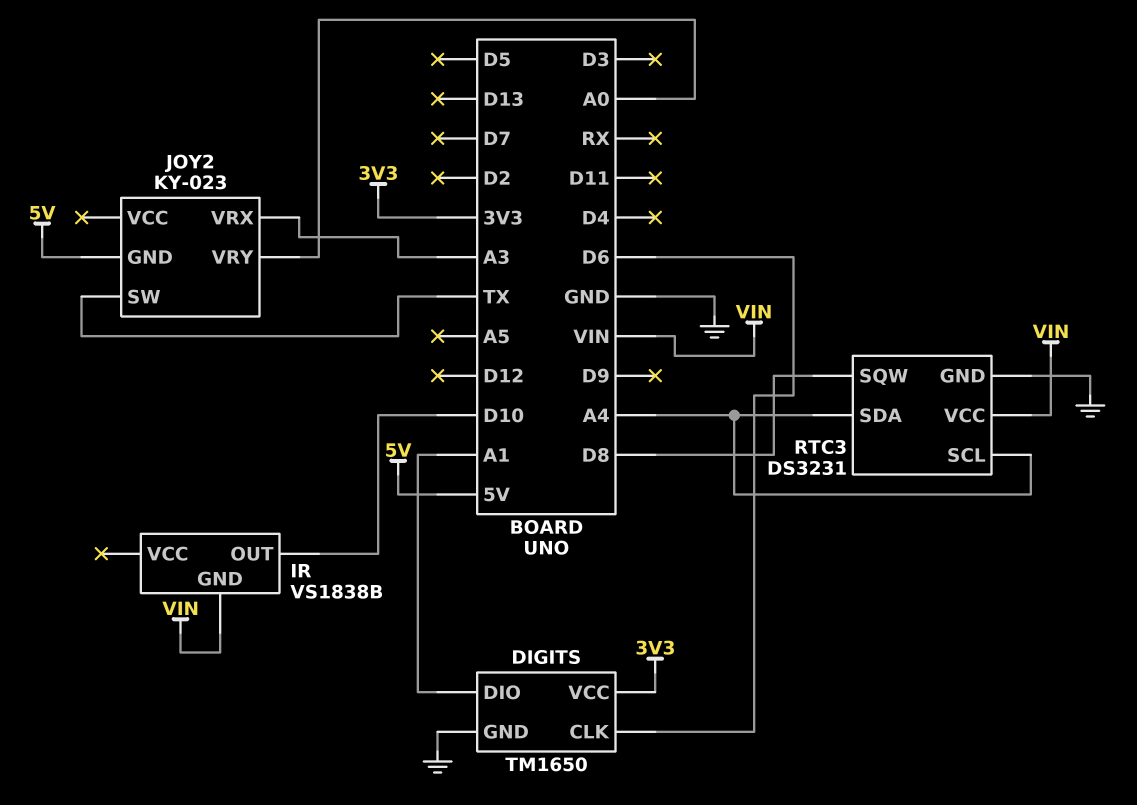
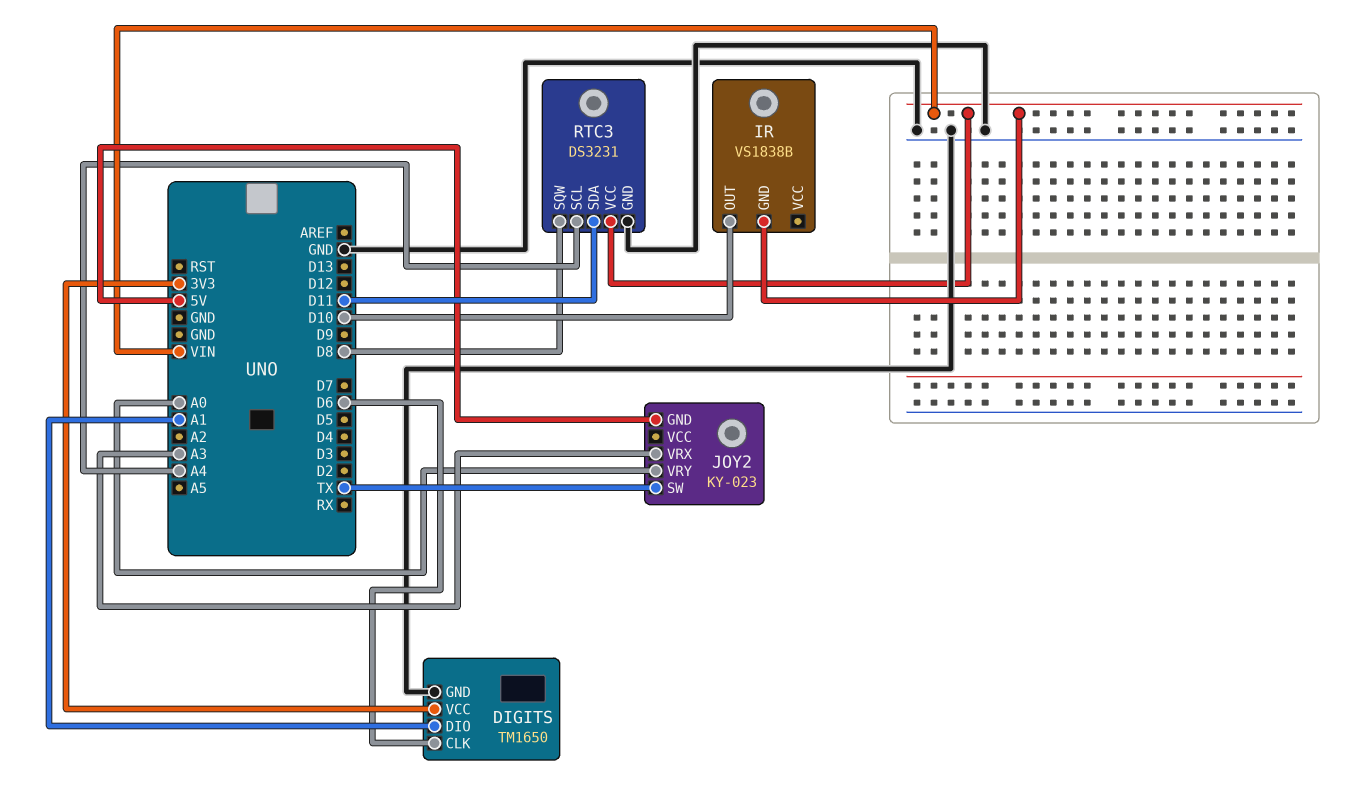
RTC3 pin SDA: A4 -> D11

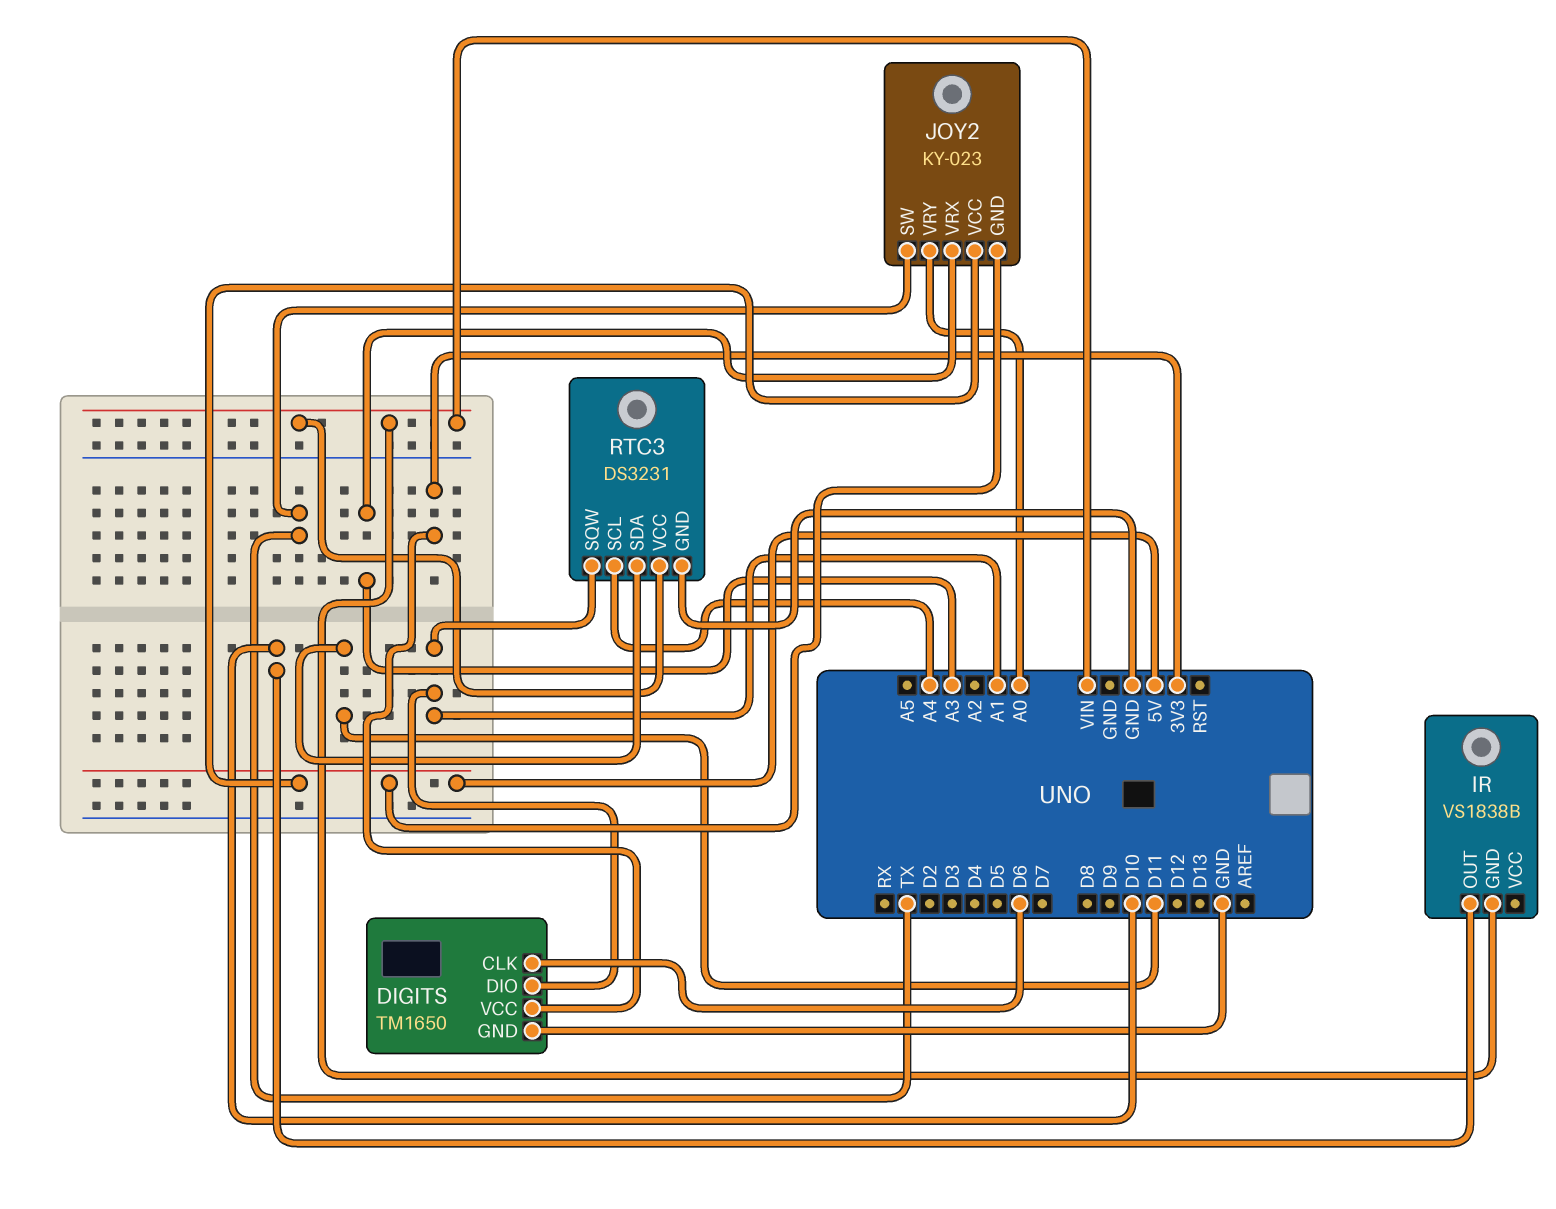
JOY2 pin VCC: none -> 5V
RTC3 pin SQW: D8 -> A1

